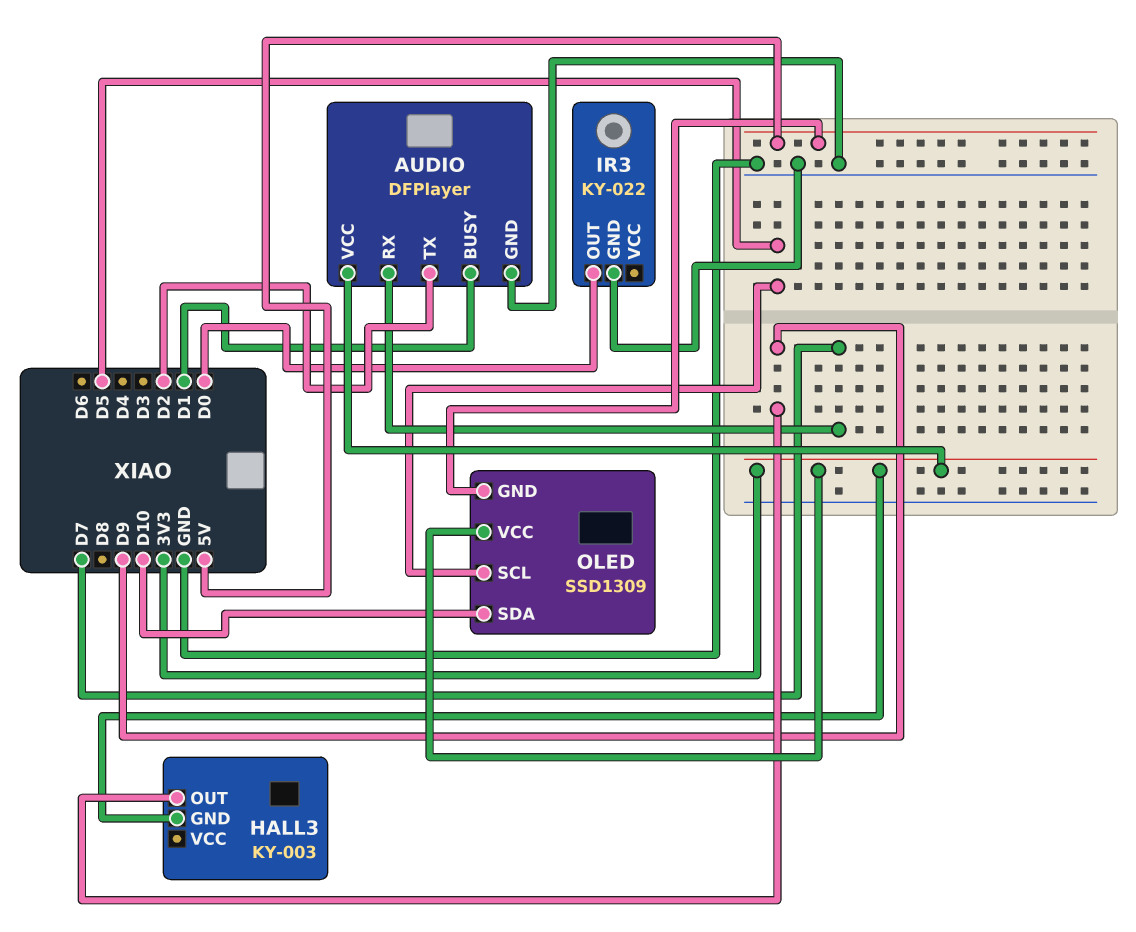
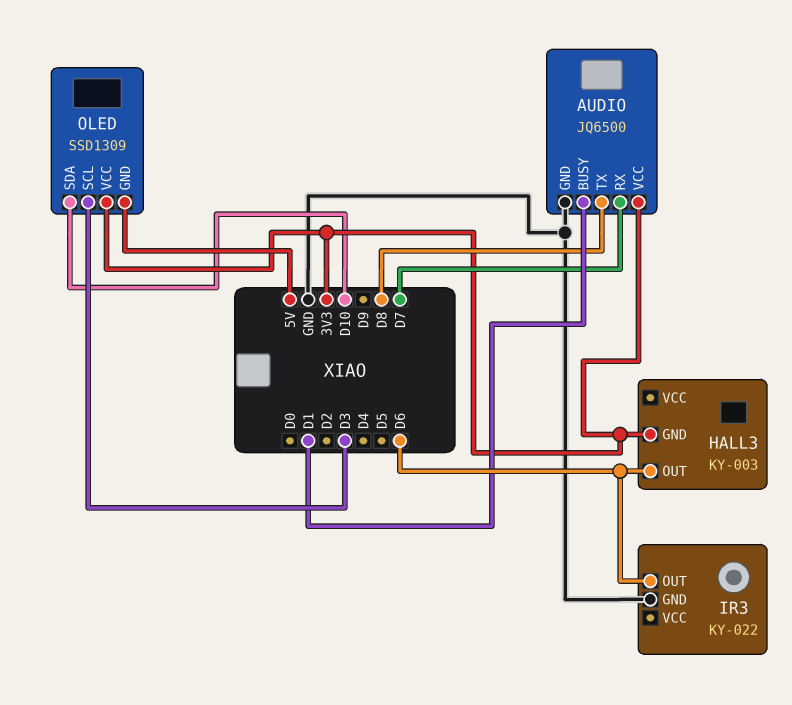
AUDIO: DFPlayer -> JQ6500
AUDIO pin TX: D2 -> D8
HALL3 pin OUT: D9 -> D6
IR3 pin OUT: D0 -> D6
OLED pin SCL: D5 -> D3

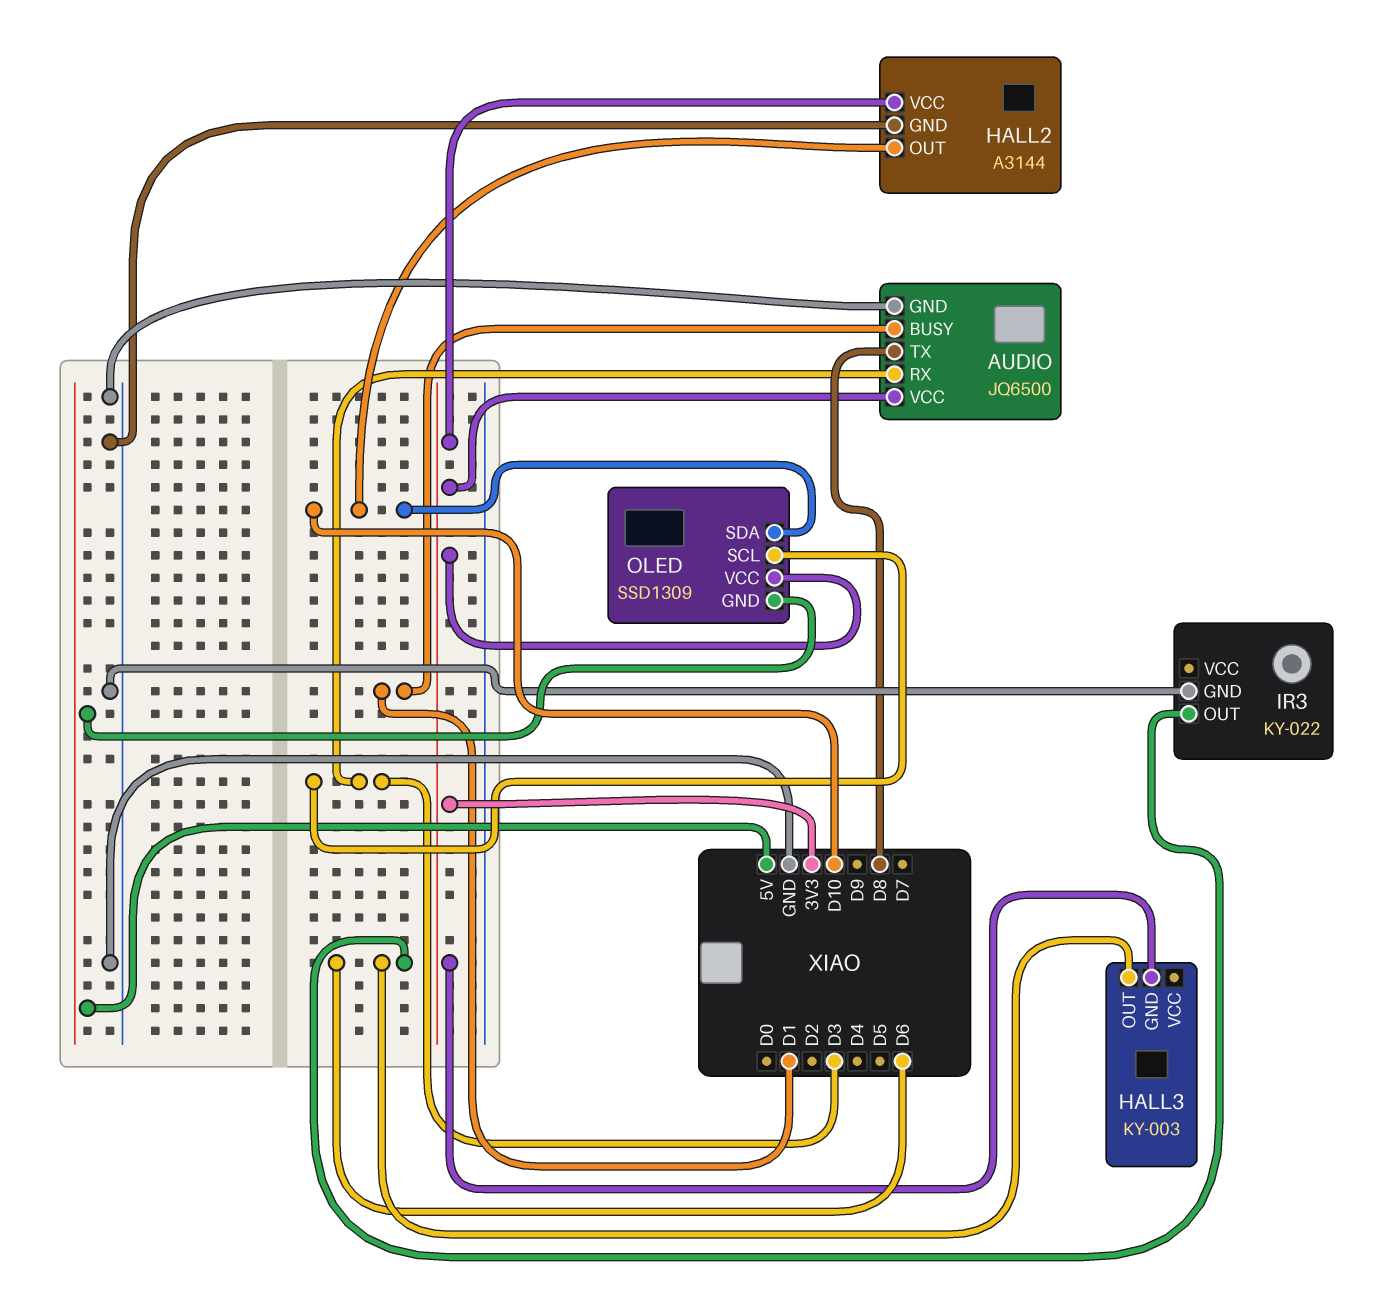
AUDIO pin RX: D7 -> D3
HALL2: none -> A3144
HALL2 pin GND: none -> GND
HALL2 pin OUT: none -> D10
HALL2 pin VCC: none -> 3V3

